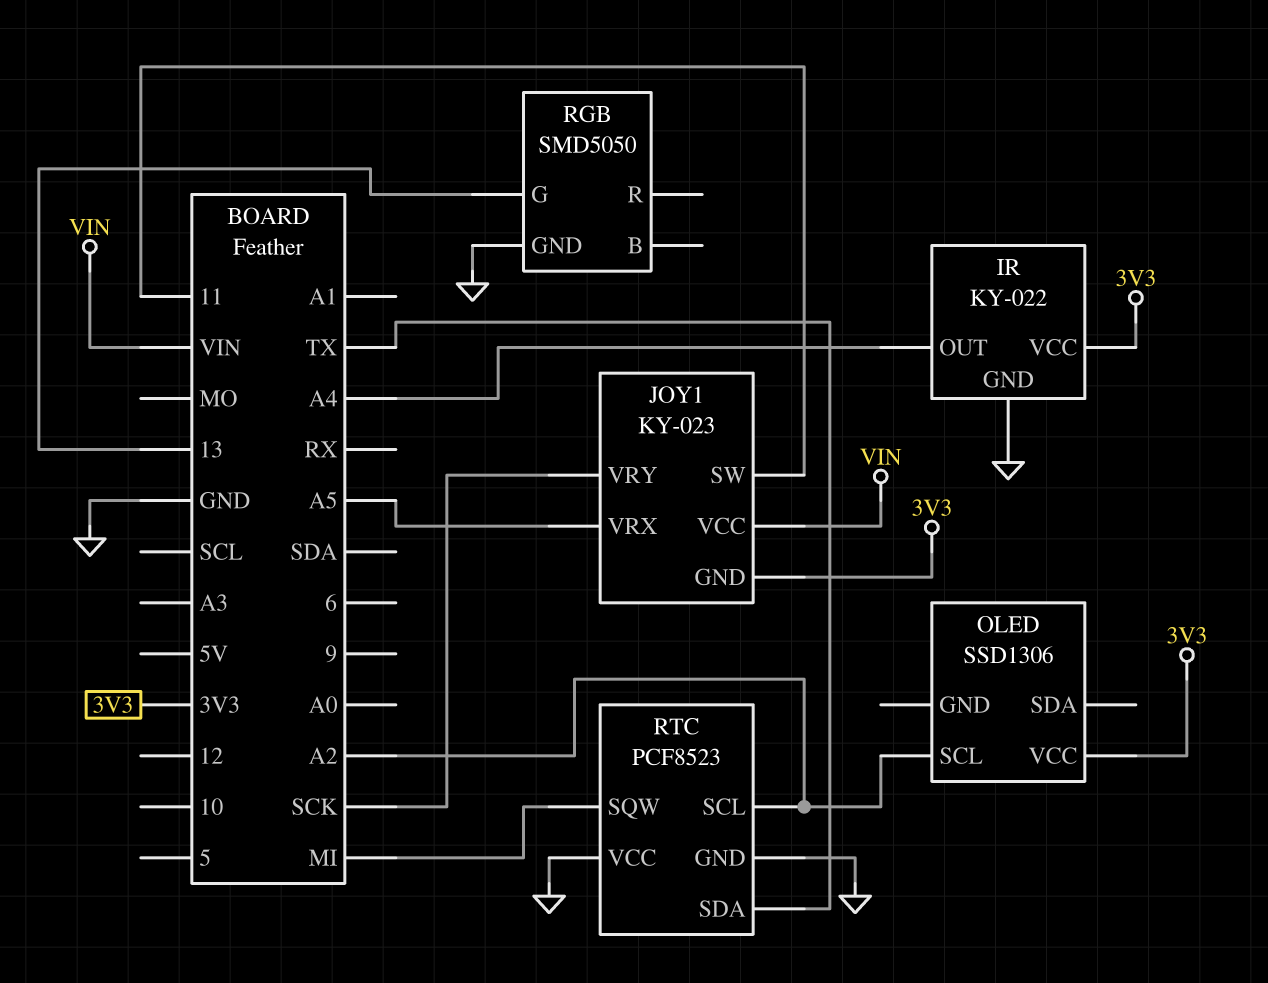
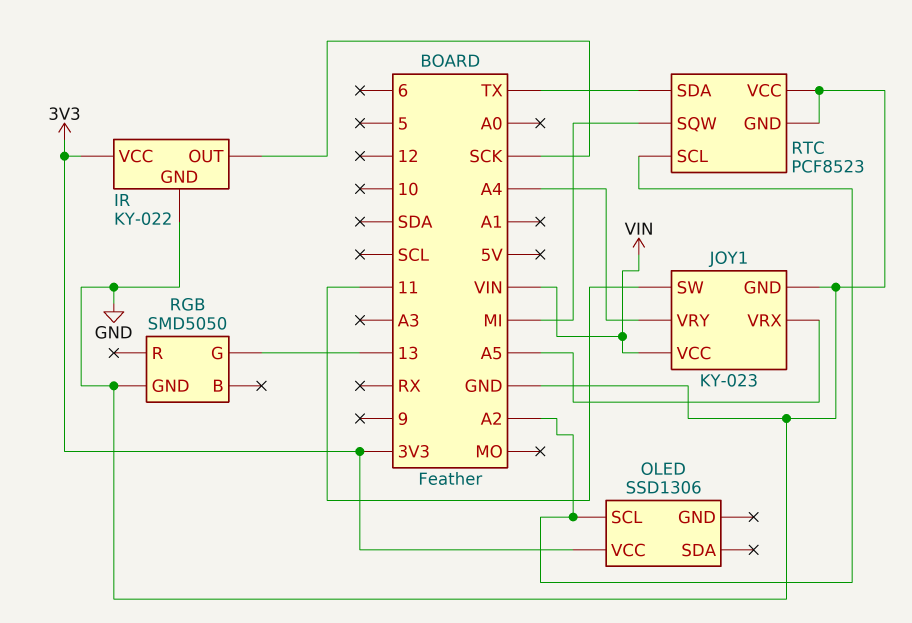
IR pin OUT: A4 -> SCK
JOY1 pin GND: 3V3 -> GND
JOY1 pin VRY: SCK -> A4

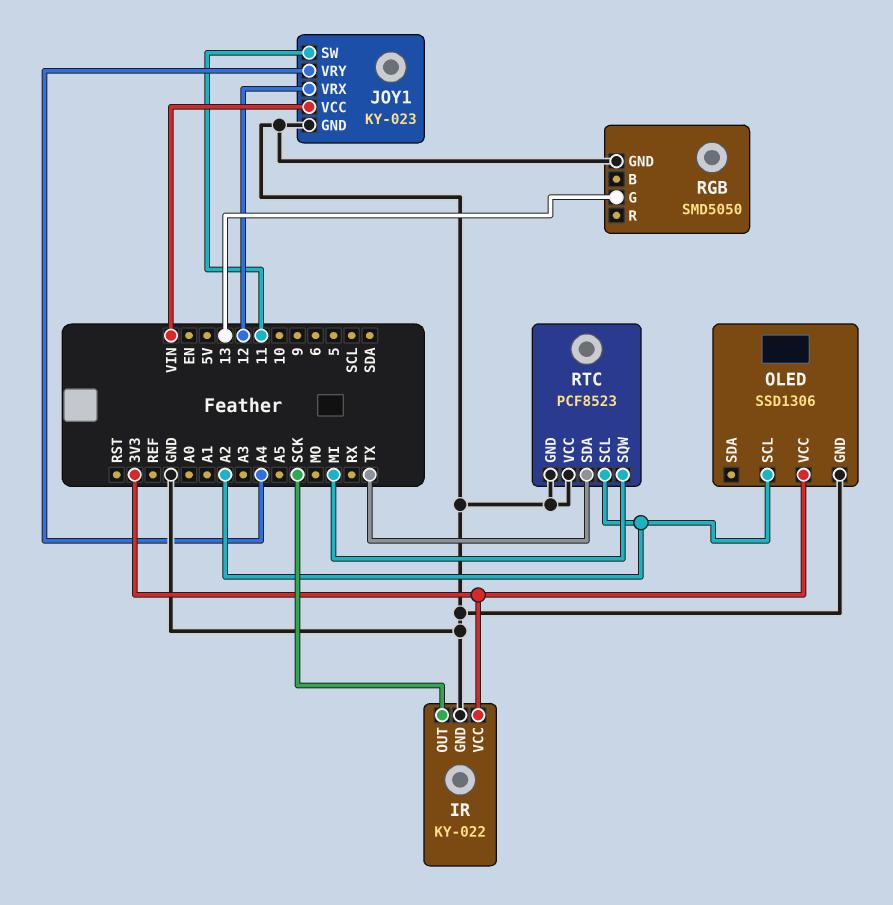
JOY1 pin VRX: A5 -> 12
OLED pin GND: none -> GND

